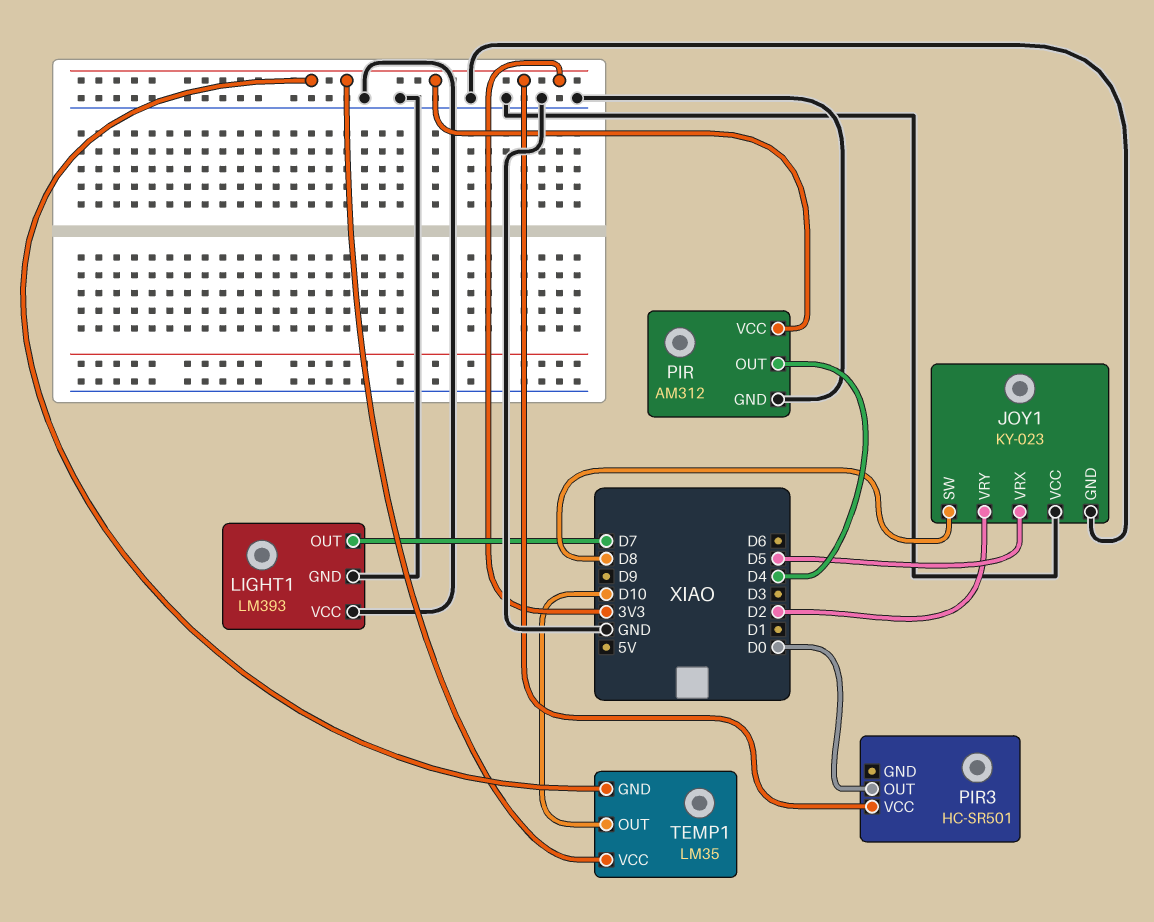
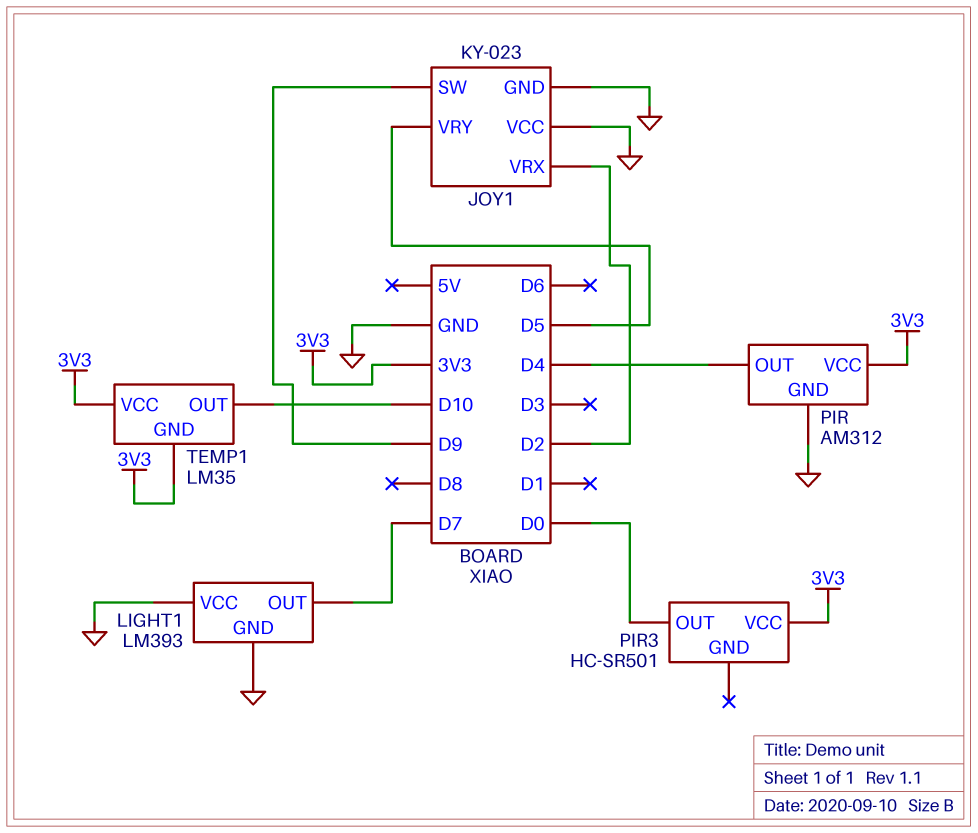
JOY1 pin SW: D8 -> D9
JOY1 pin VRX: D5 -> D2
JOY1 pin VRY: D2 -> D5

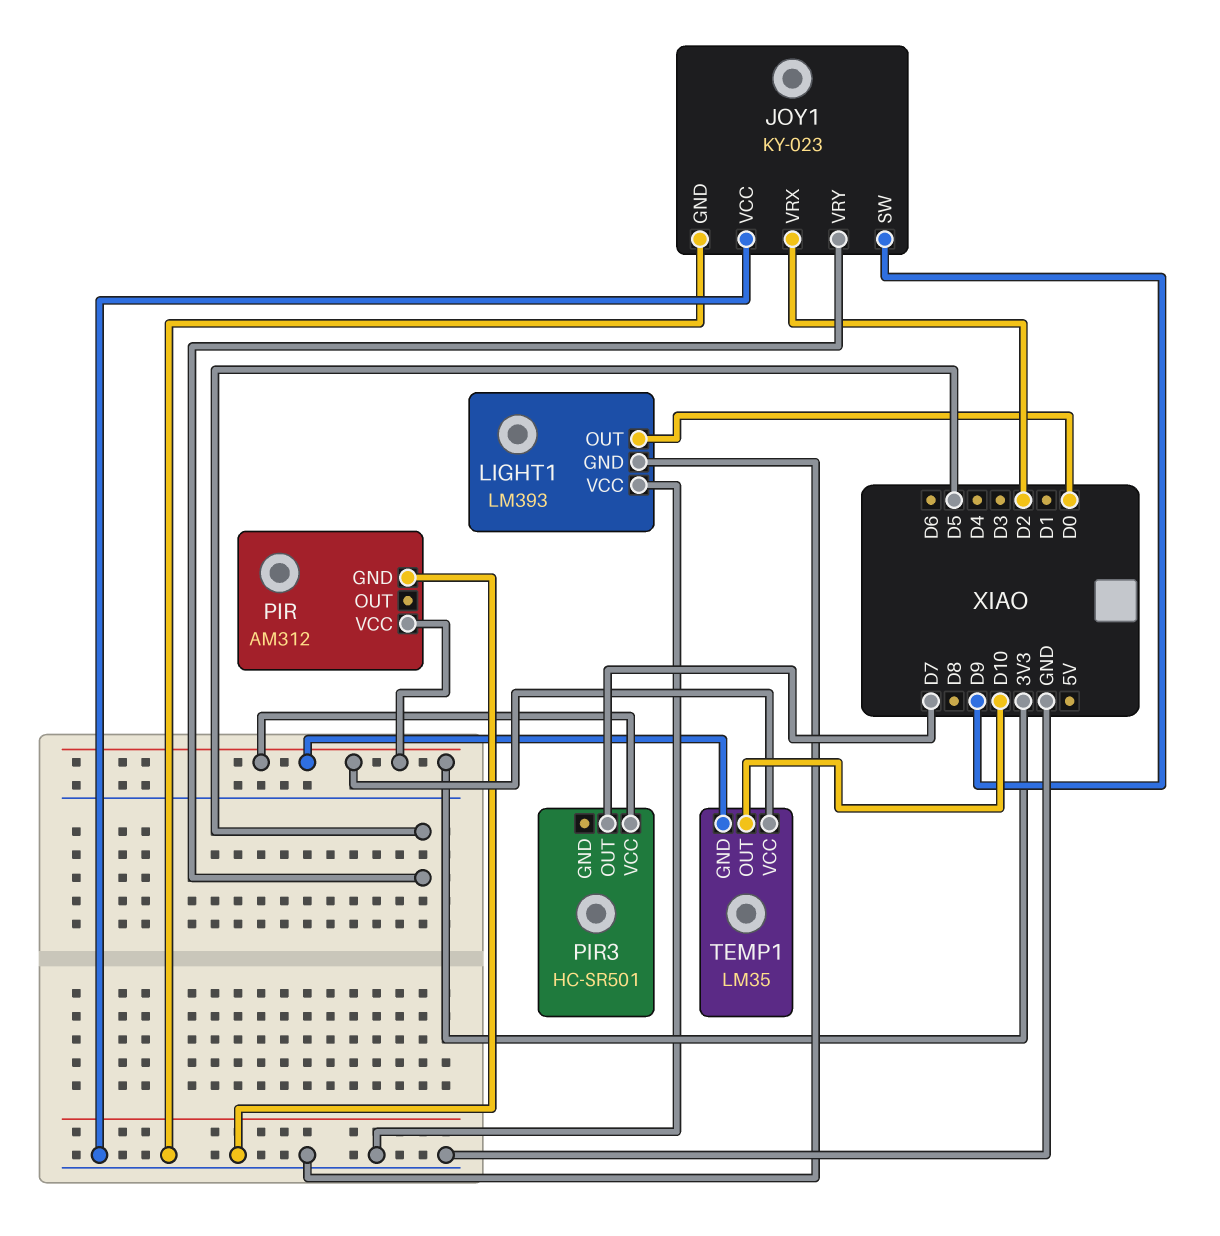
LIGHT1 pin OUT: D7 -> D0
PIR pin OUT: D4 -> none
PIR3 pin OUT: D0 -> D7

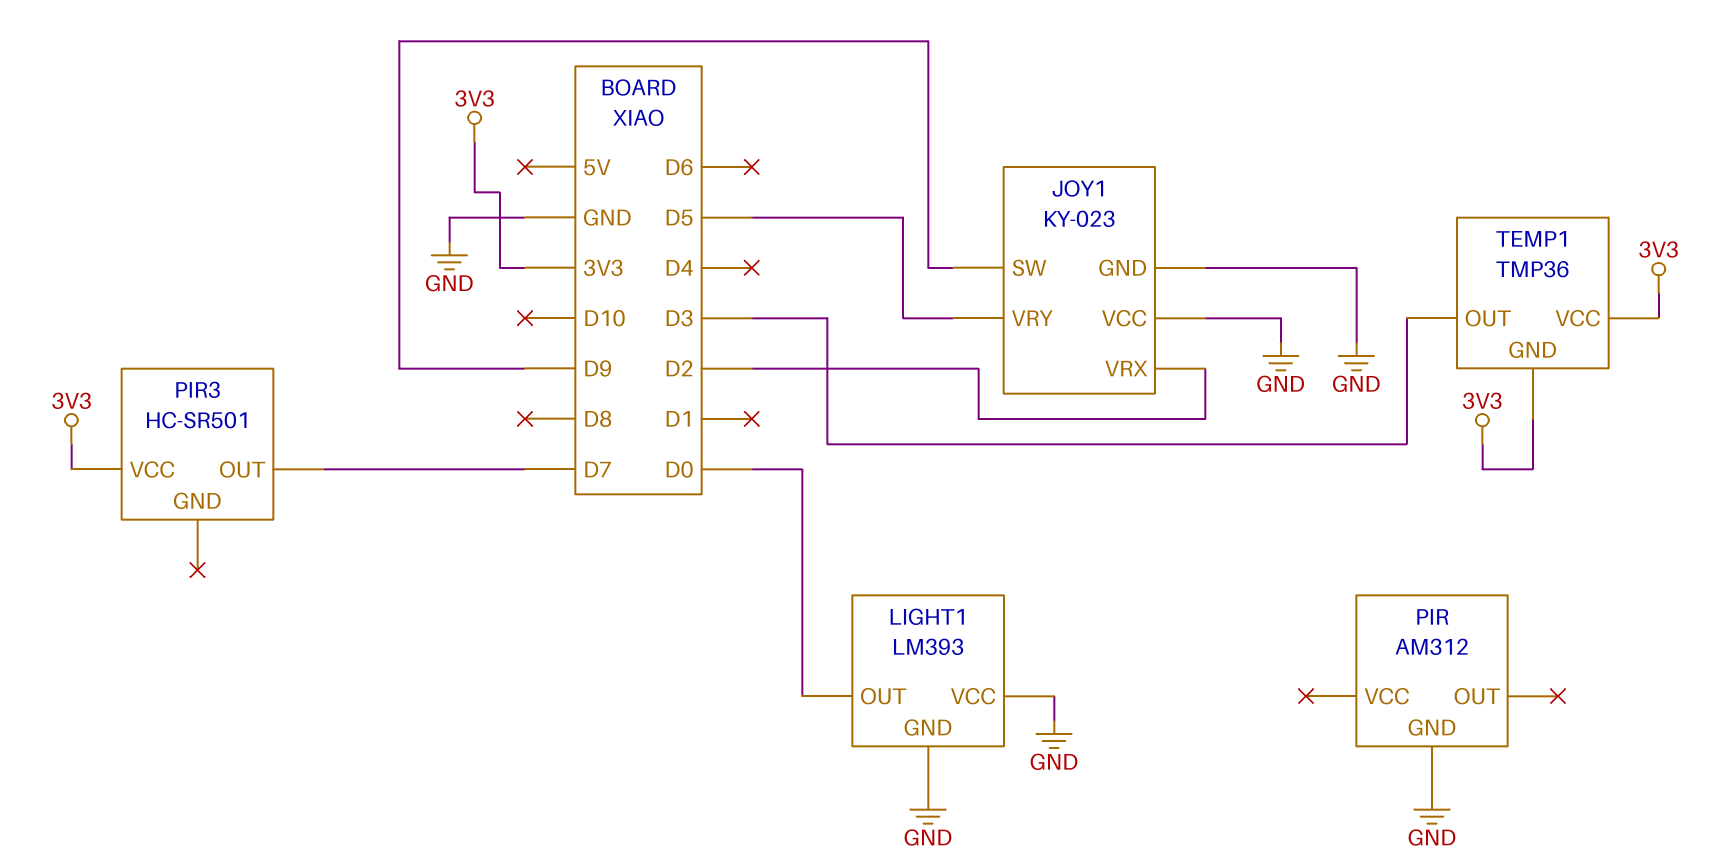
PIR pin VCC: 3V3 -> none
TEMP1: LM35 -> TMP36
TEMP1 pin OUT: D10 -> D3

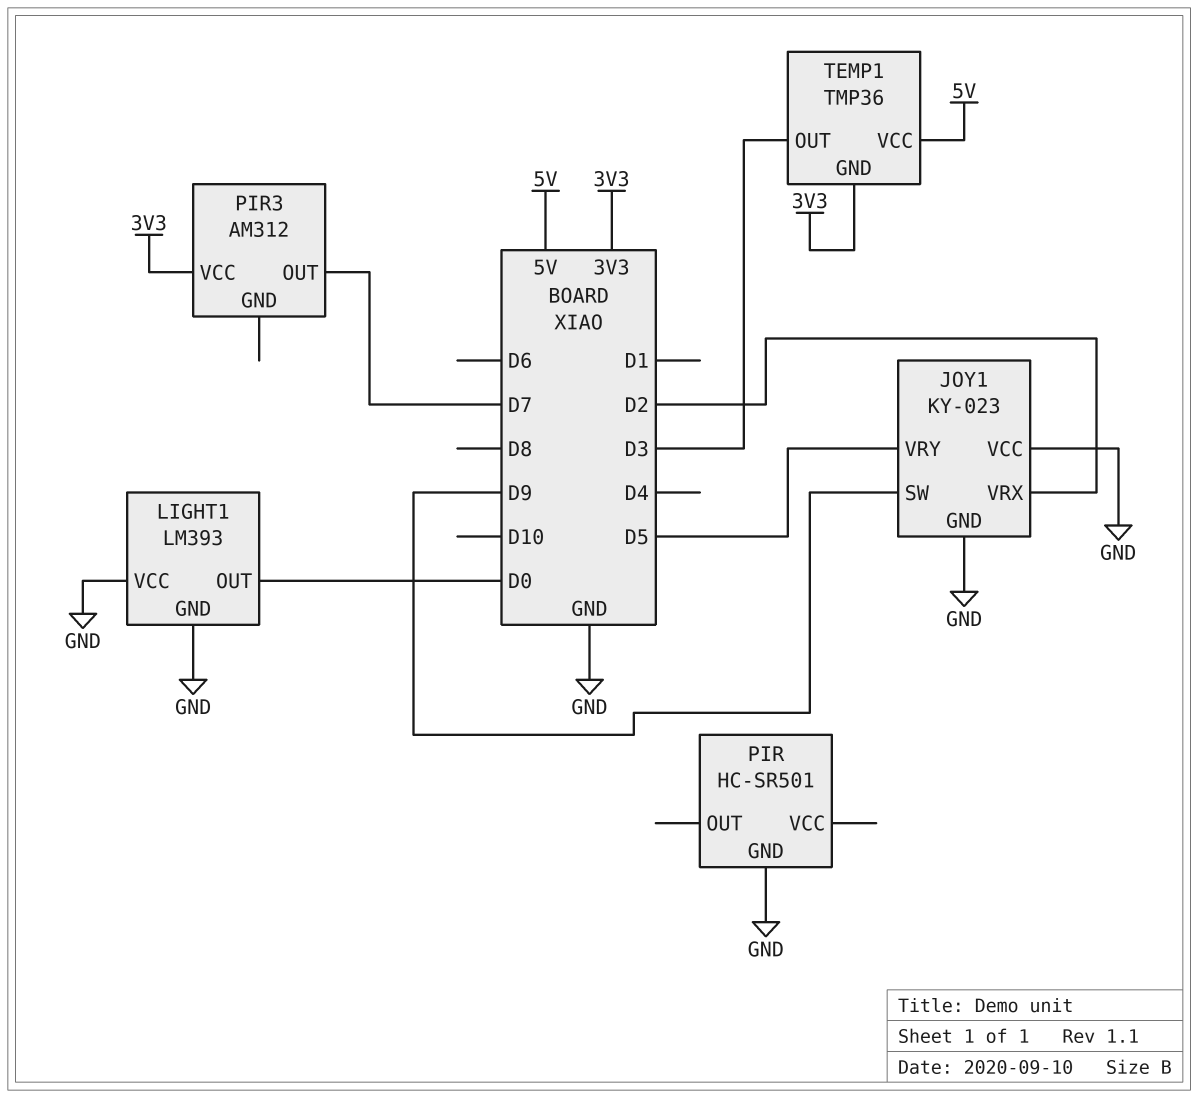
PIR: AM312 -> HC-SR501
PIR3: HC-SR501 -> AM312
TEMP1 pin VCC: 3V3 -> 5V

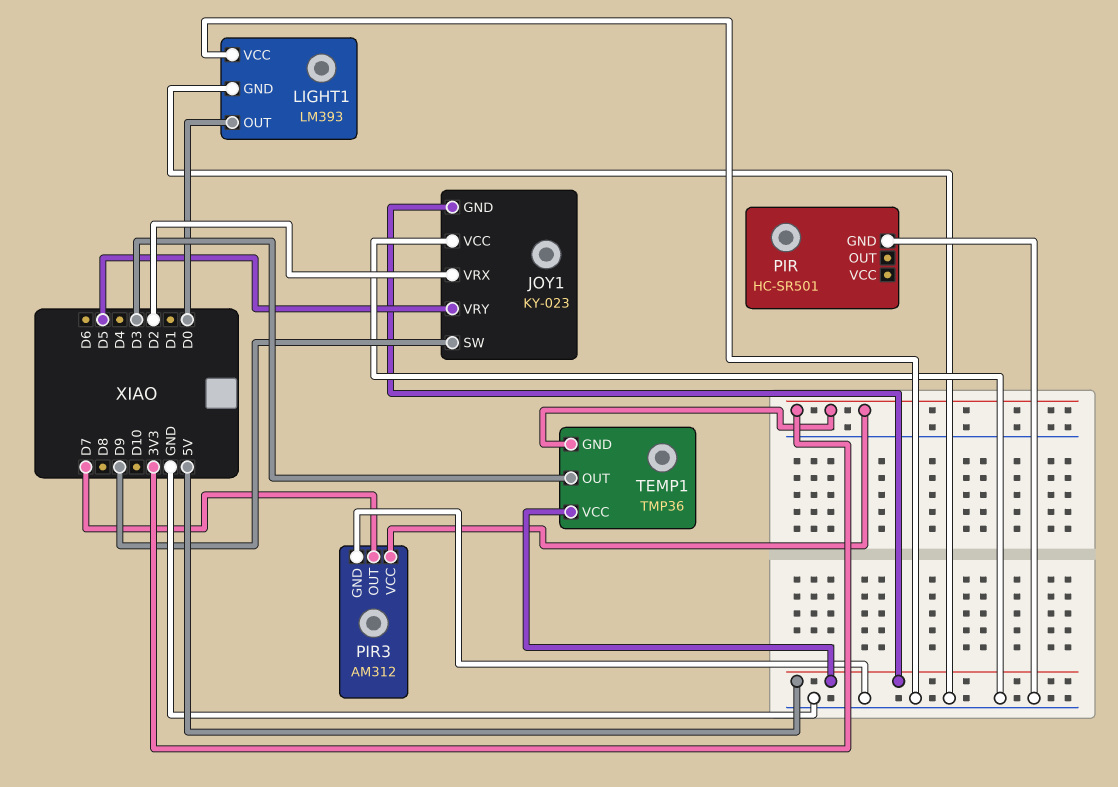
JOY1 pin GND: GND -> 5V
PIR3 pin GND: none -> GND

